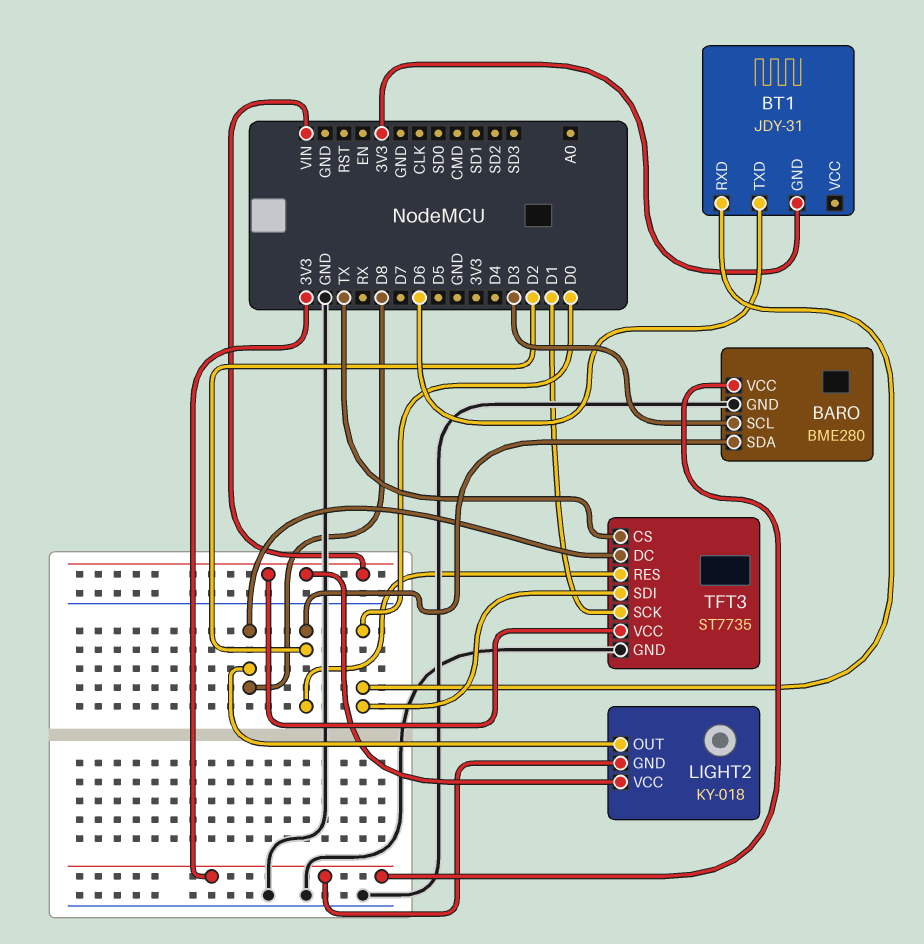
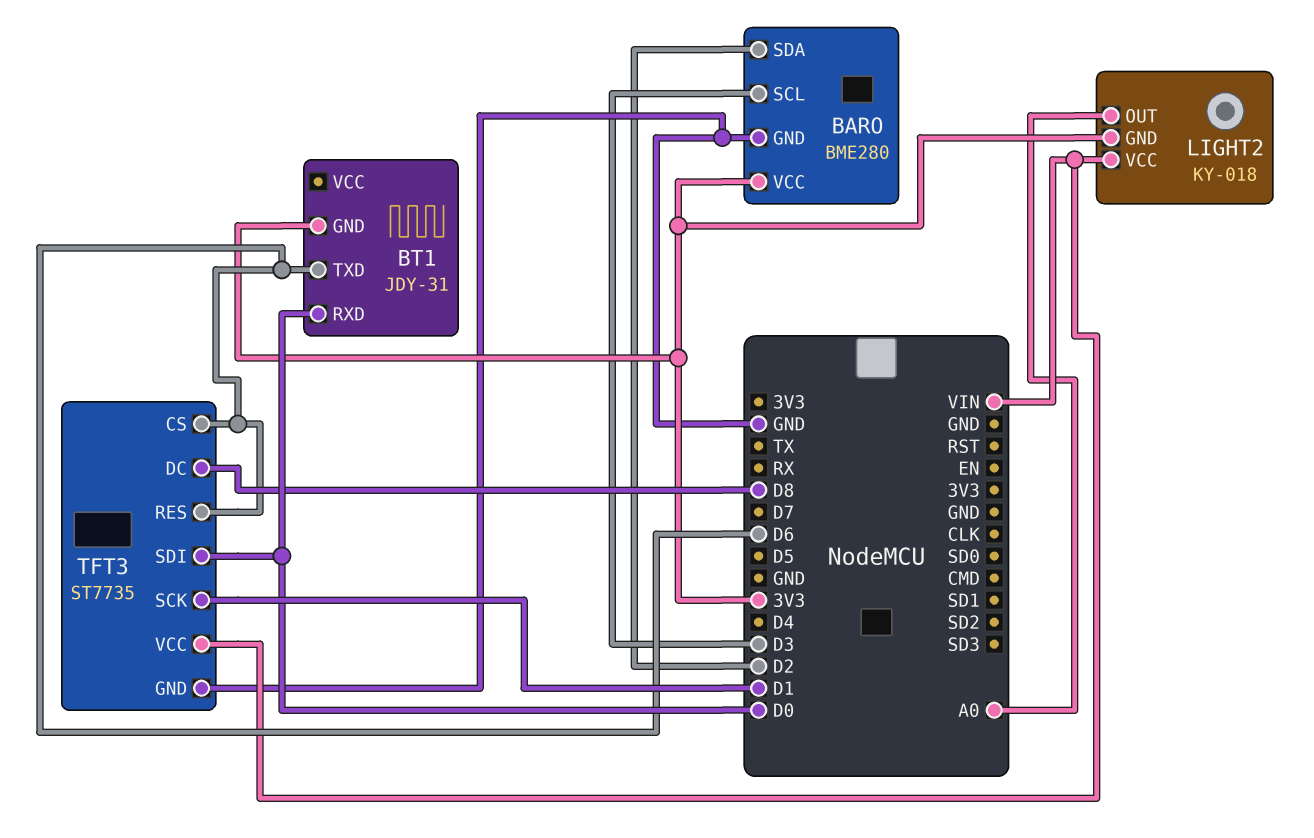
LIGHT2 pin OUT: D8 -> A0
TFT3 pin CS: TX -> D6
TFT3 pin RES: D2 -> D6

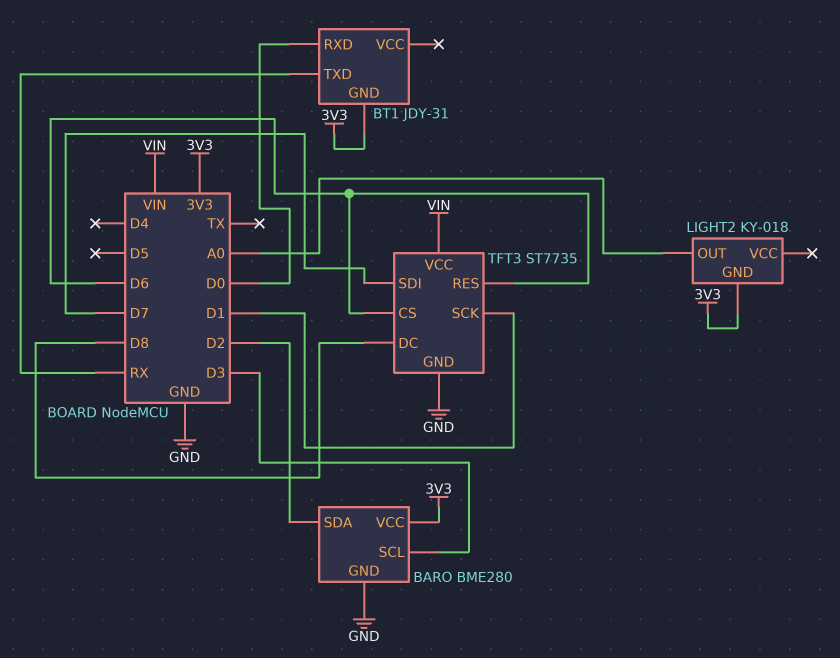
BT1 pin TXD: D6 -> RX
LIGHT2 pin VCC: VIN -> none
TFT3 pin SDI: D0 -> D7

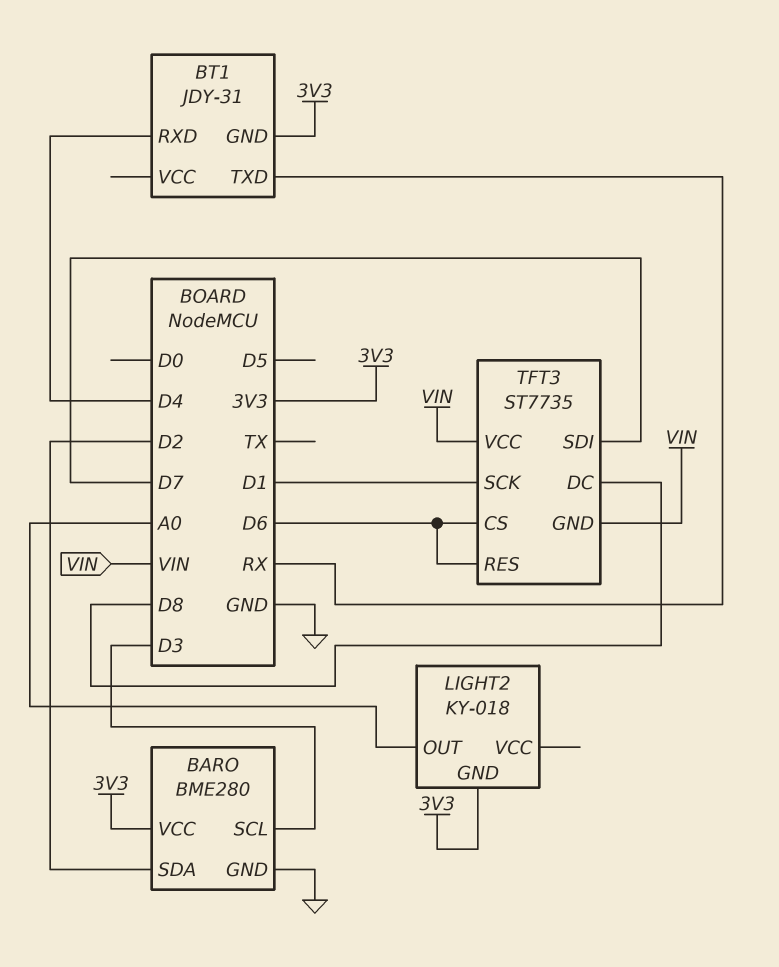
BT1 pin RXD: D0 -> D4
TFT3 pin GND: GND -> VIN

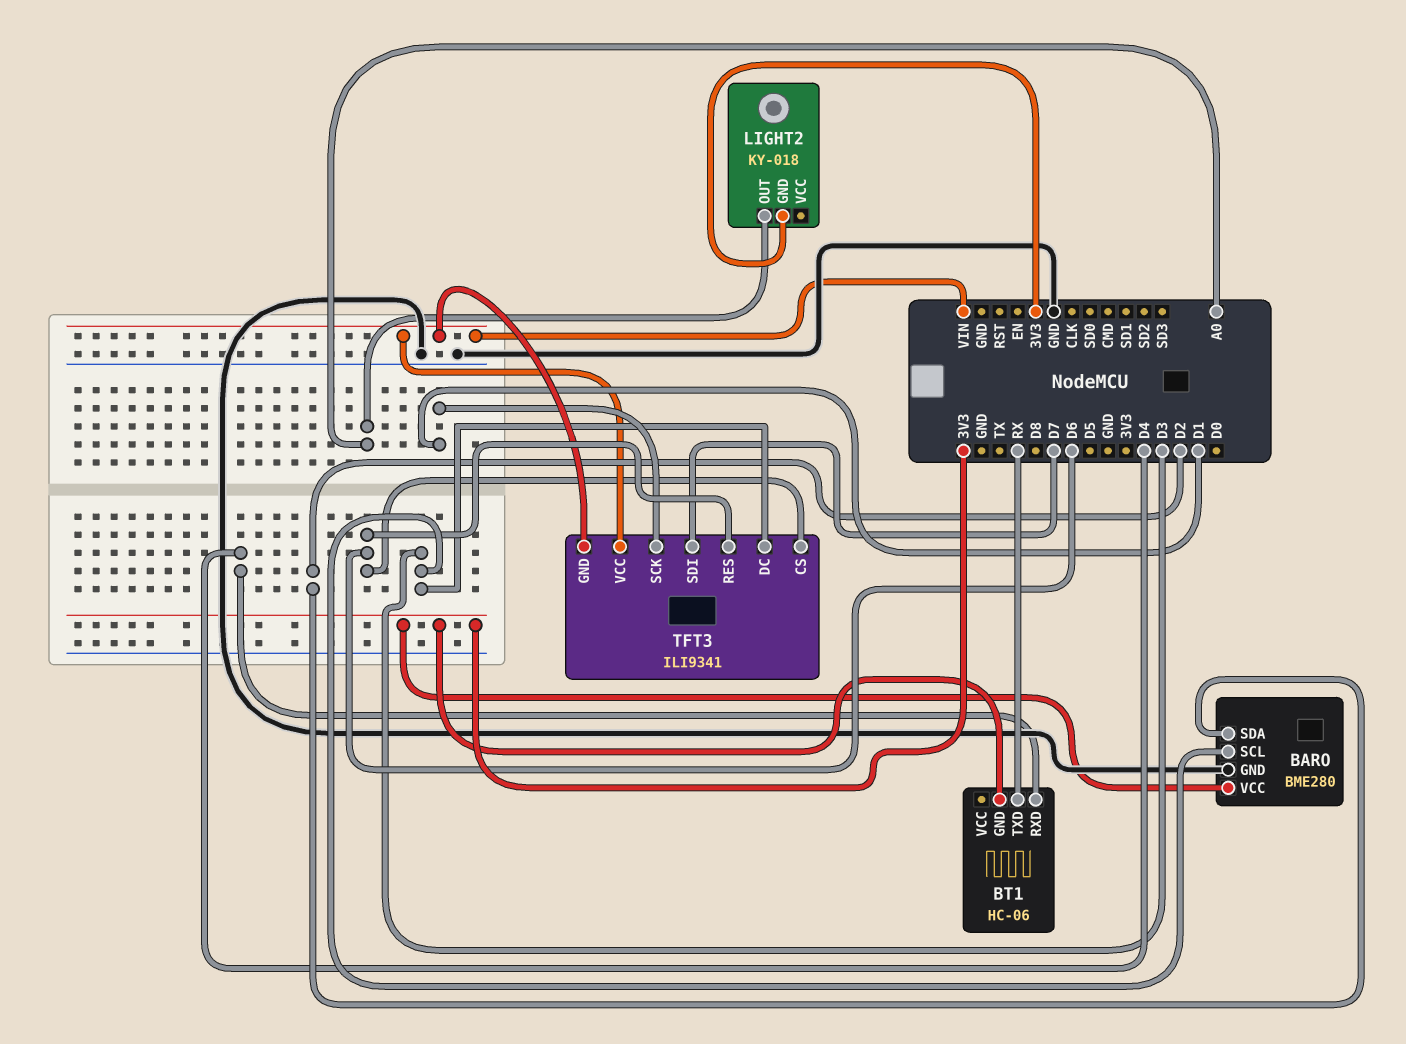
BT1: JDY-31 -> HC-06
TFT3: ST7735 -> ILI9341
TFT3 pin DC: D8 -> D3

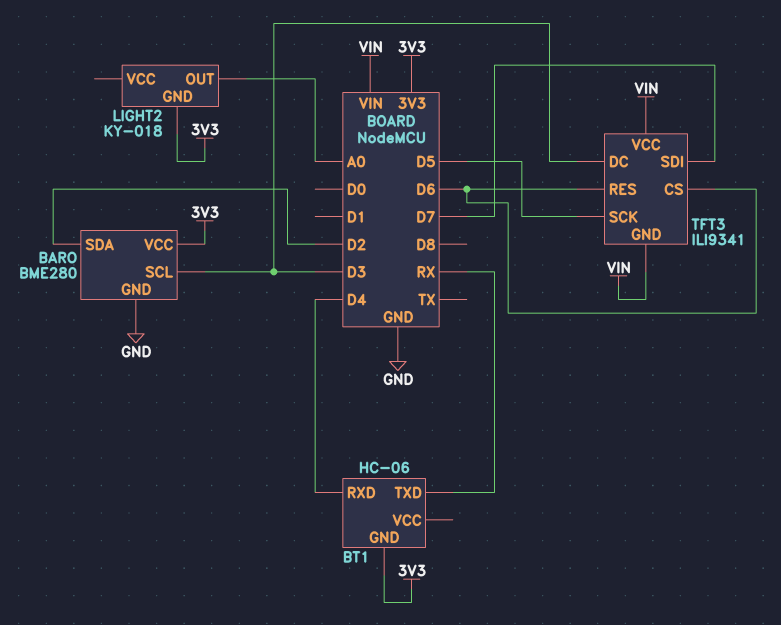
TFT3 pin SCK: D1 -> D5

